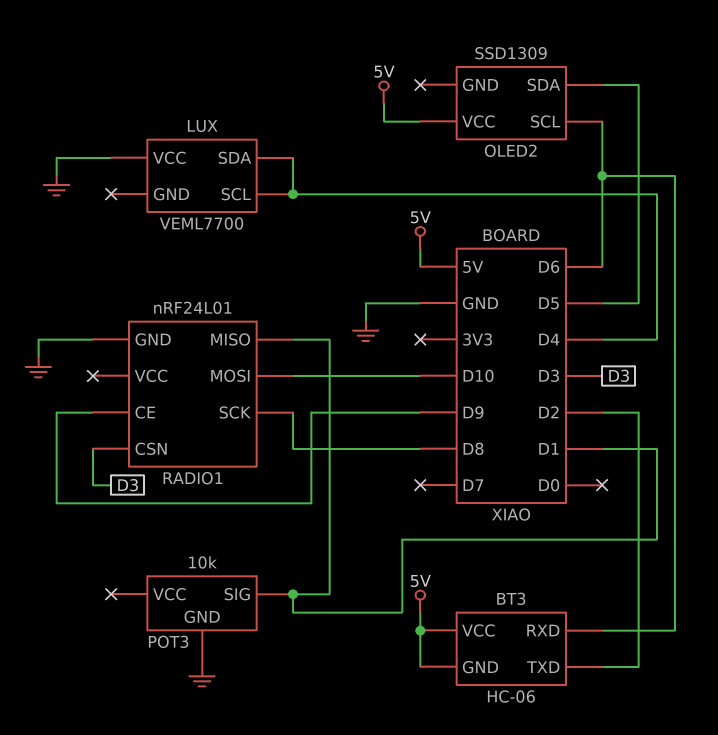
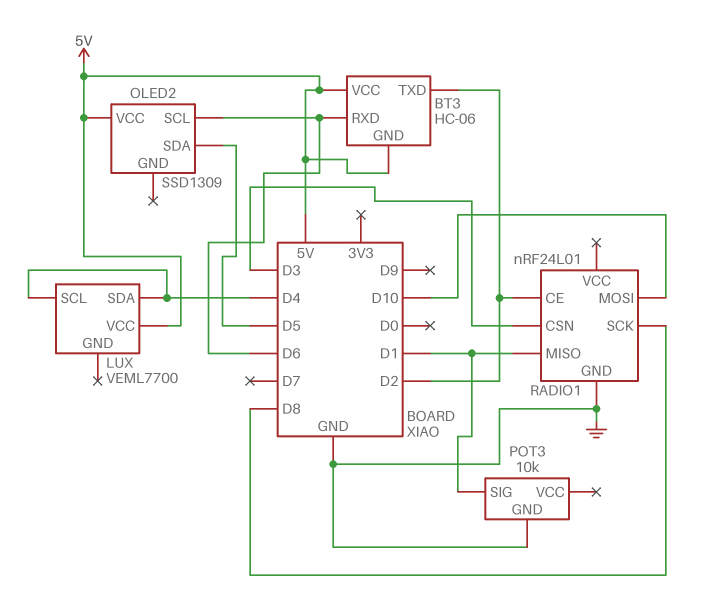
LUX pin VCC: GND -> 5V
RADIO1 pin CE: D9 -> D2

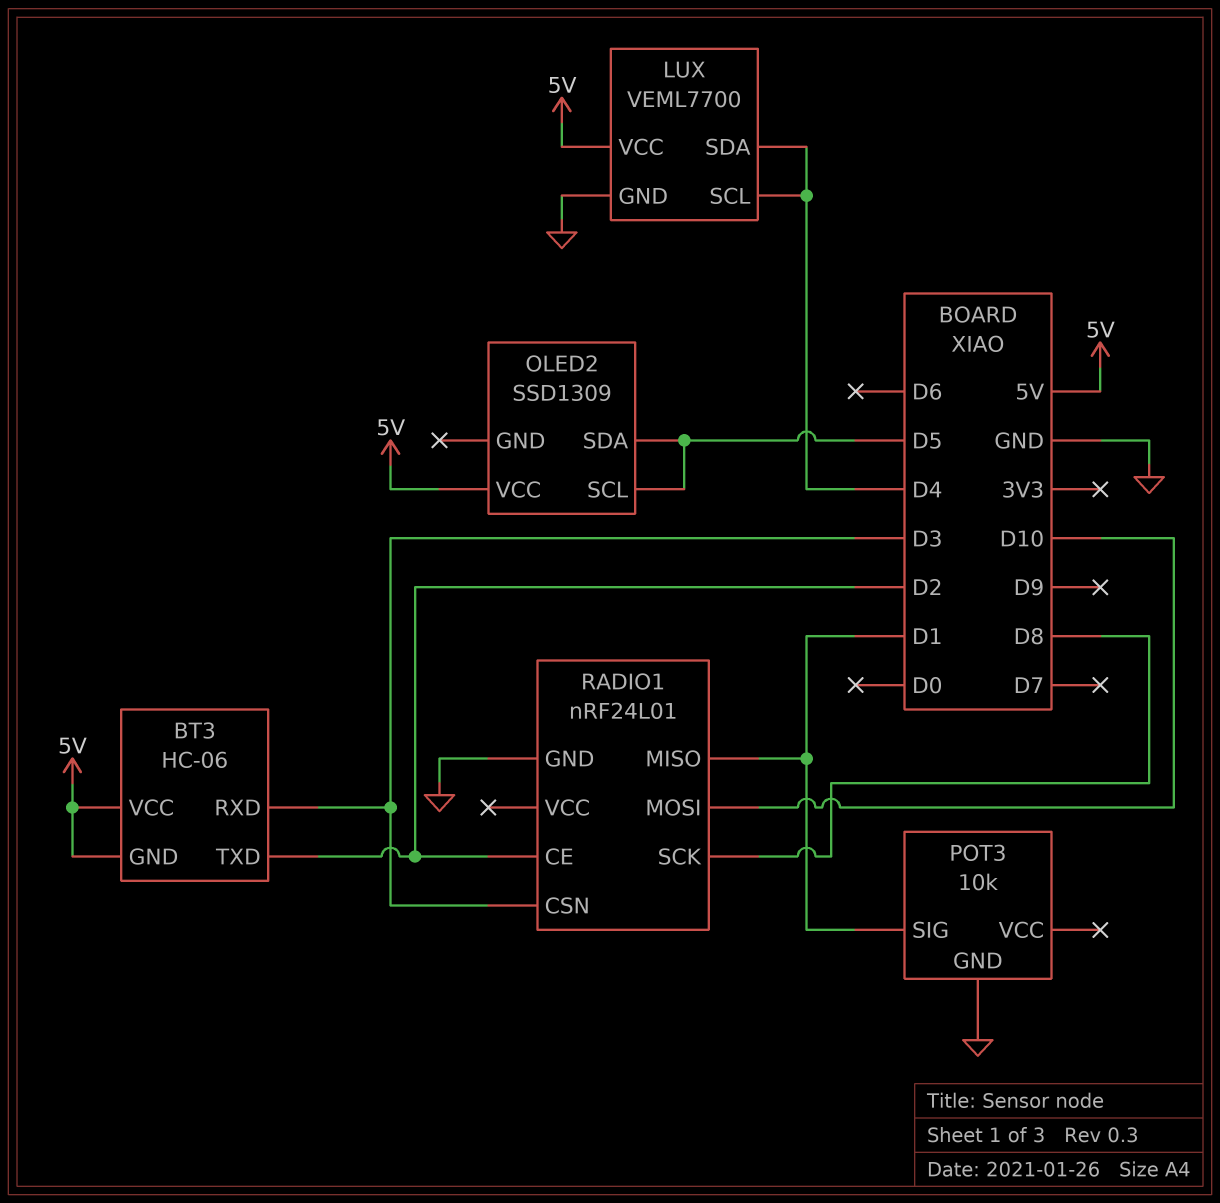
BT3 pin RXD: D6 -> D3
LUX pin GND: none -> GND
OLED2 pin SCL: D6 -> D5

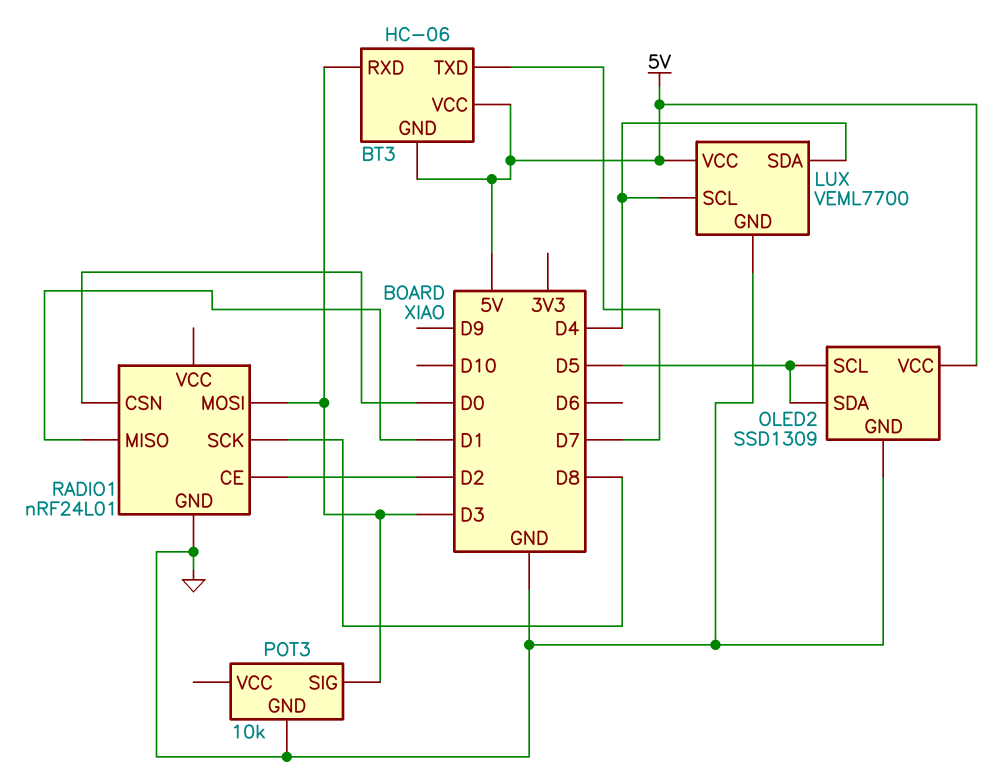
BT3 pin TXD: D2 -> D7
OLED2 pin GND: none -> GND
POT3 pin SIG: D1 -> D3
RADIO1 pin CSN: D3 -> D0
RADIO1 pin MOSI: D10 -> D3

